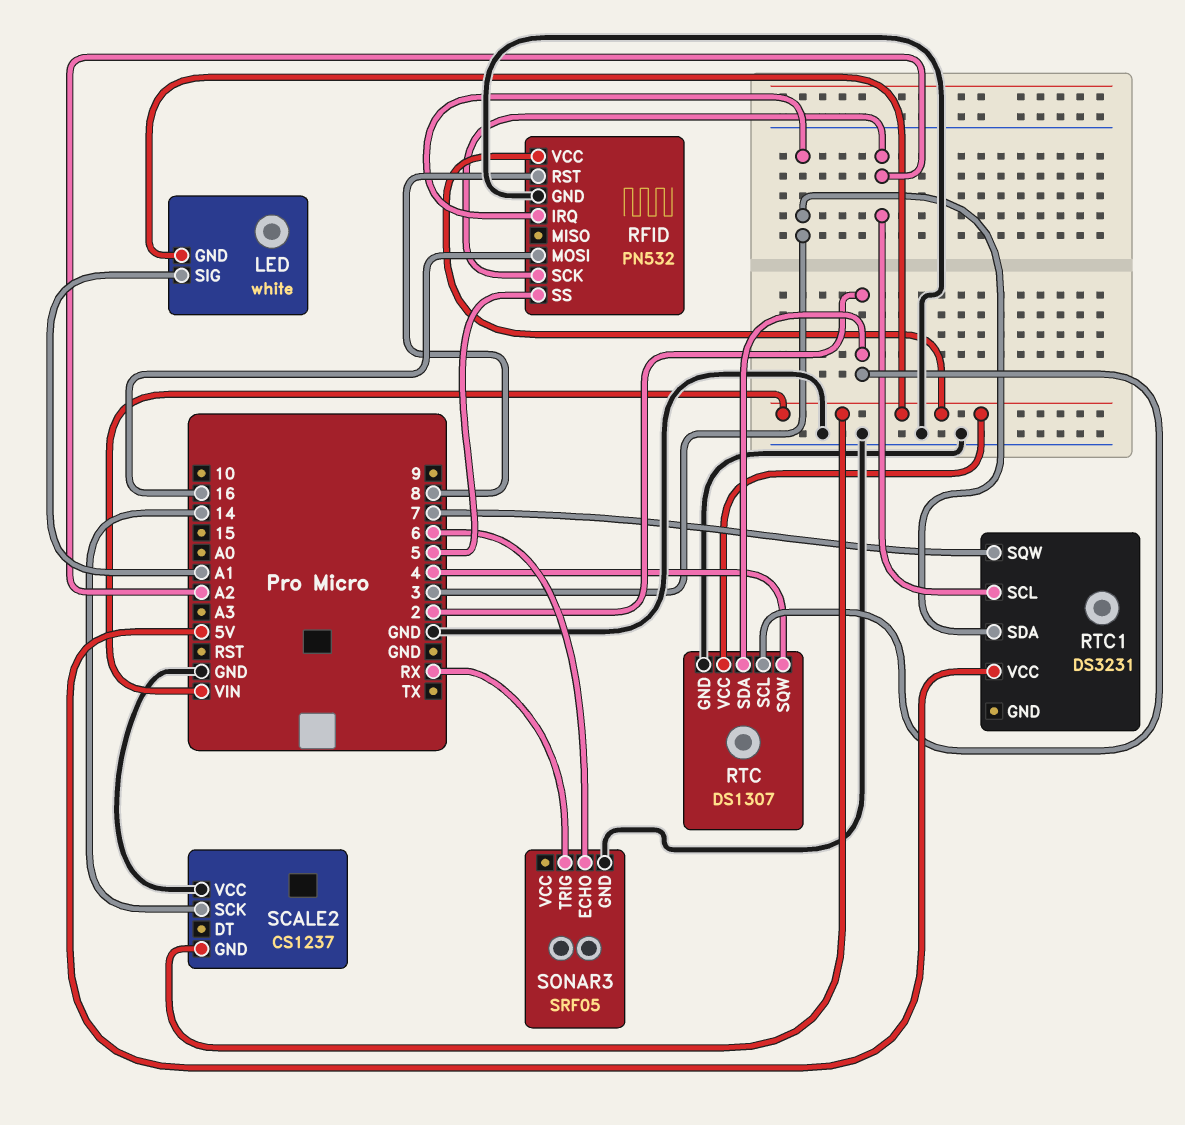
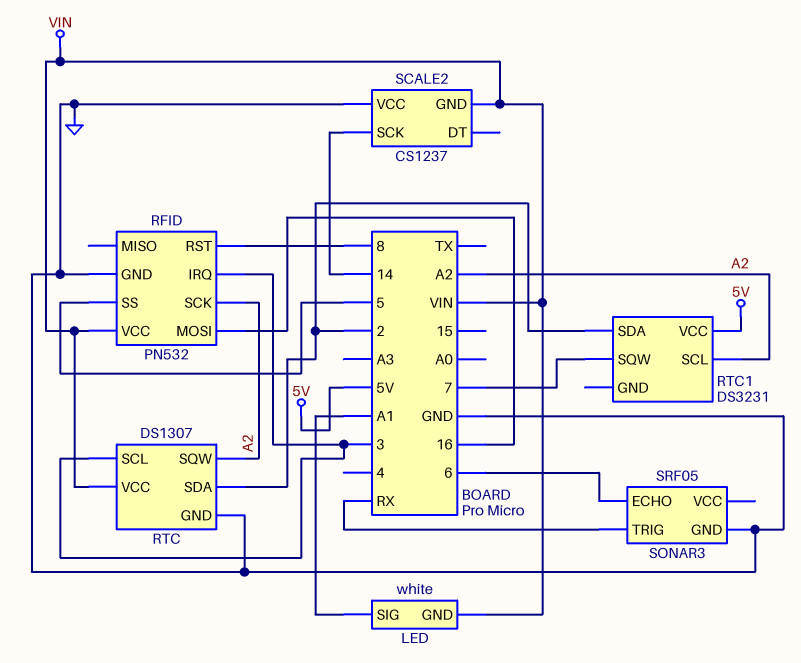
RTC pin SCL: 2 -> 3
RTC pin SQW: 4 -> A2
RTC1 pin SDA: 3 -> 2

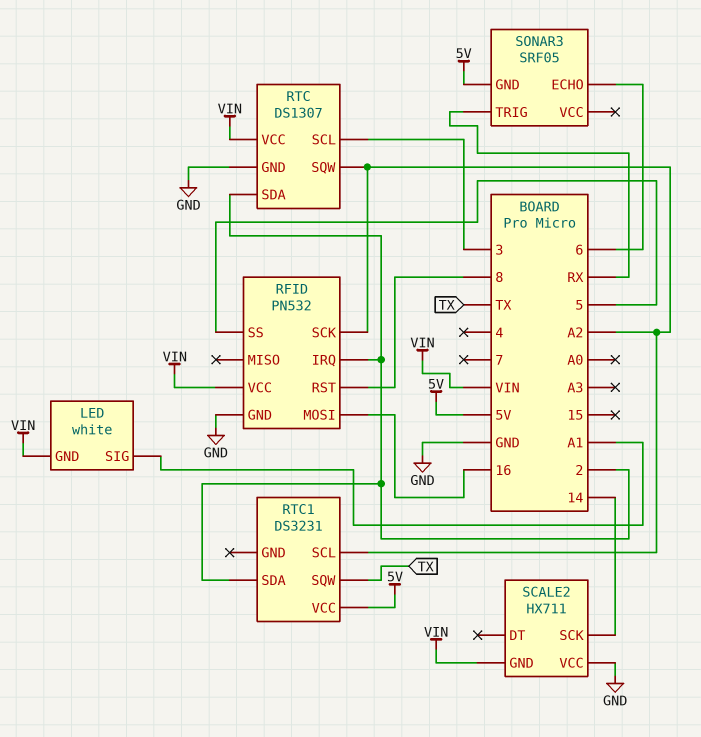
RFID pin IRQ: 3 -> 2
RTC1 pin SQW: 7 -> TX
SCALE2: CS1237 -> HX711
SONAR3 pin GND: GND -> 5V

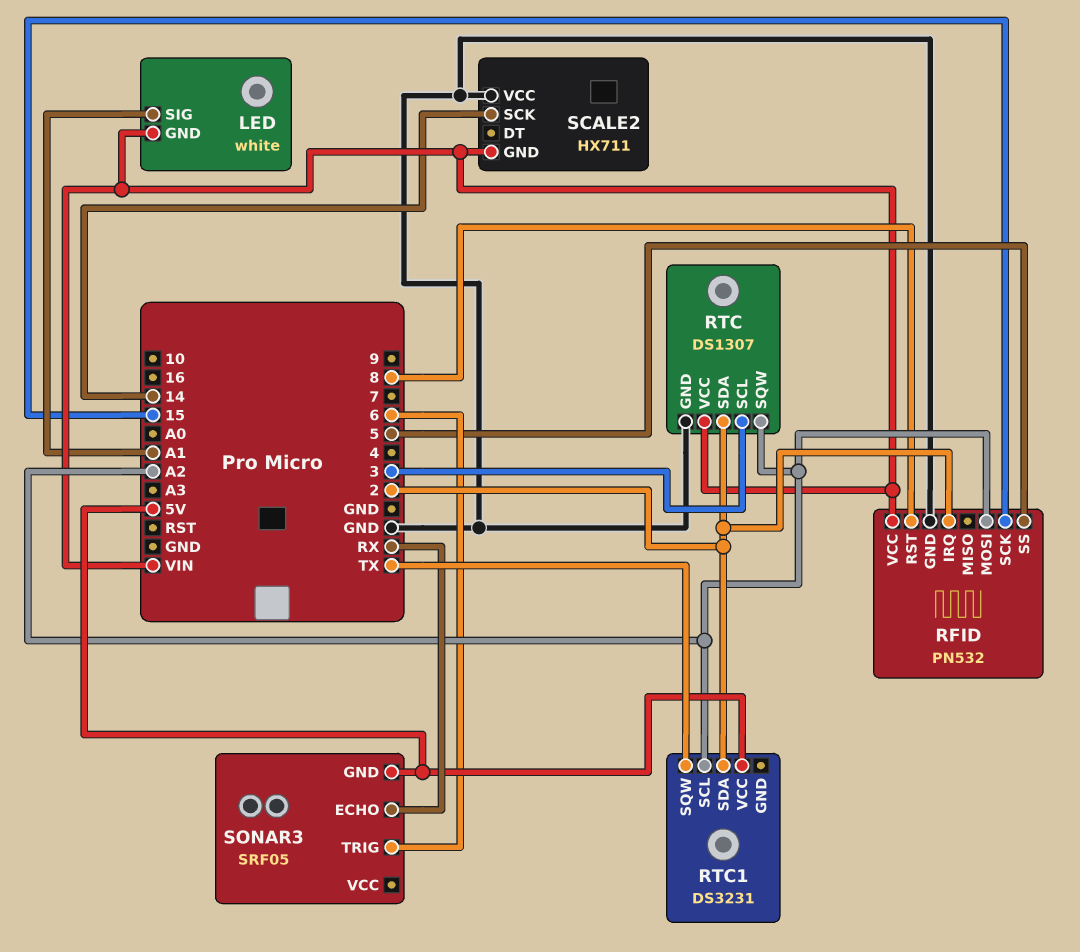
RFID pin MOSI: 16 -> A2
RFID pin SCK: A2 -> 15
SONAR3 pin ECHO: 6 -> RX
SONAR3 pin TRIG: RX -> 6

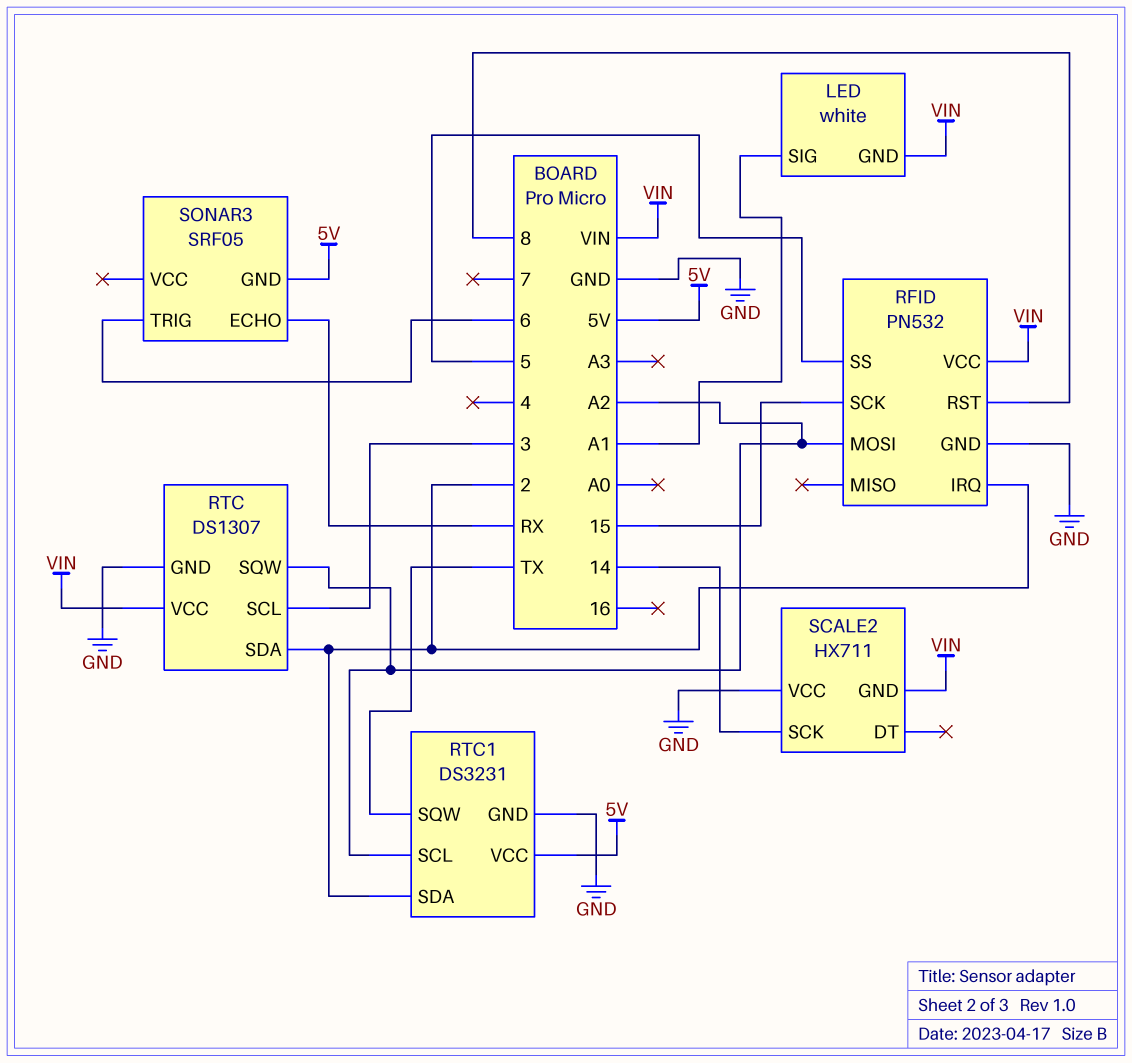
RTC1 pin GND: none -> GND

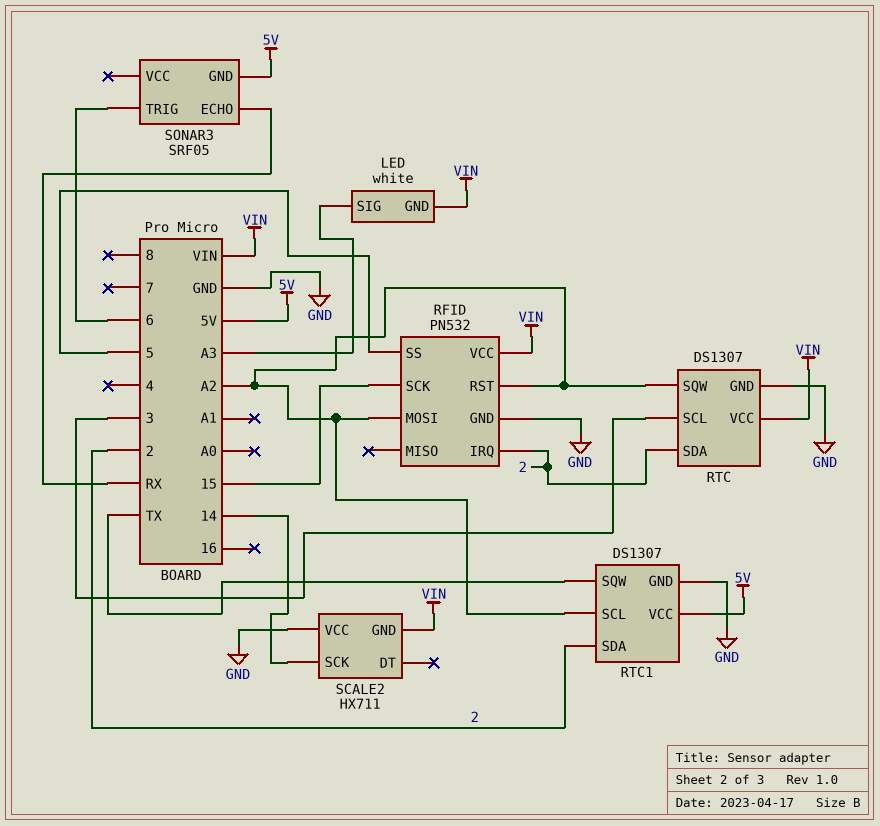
LED pin SIG: A1 -> A3
RFID pin RST: 8 -> A2
RTC1: DS3231 -> DS1307

